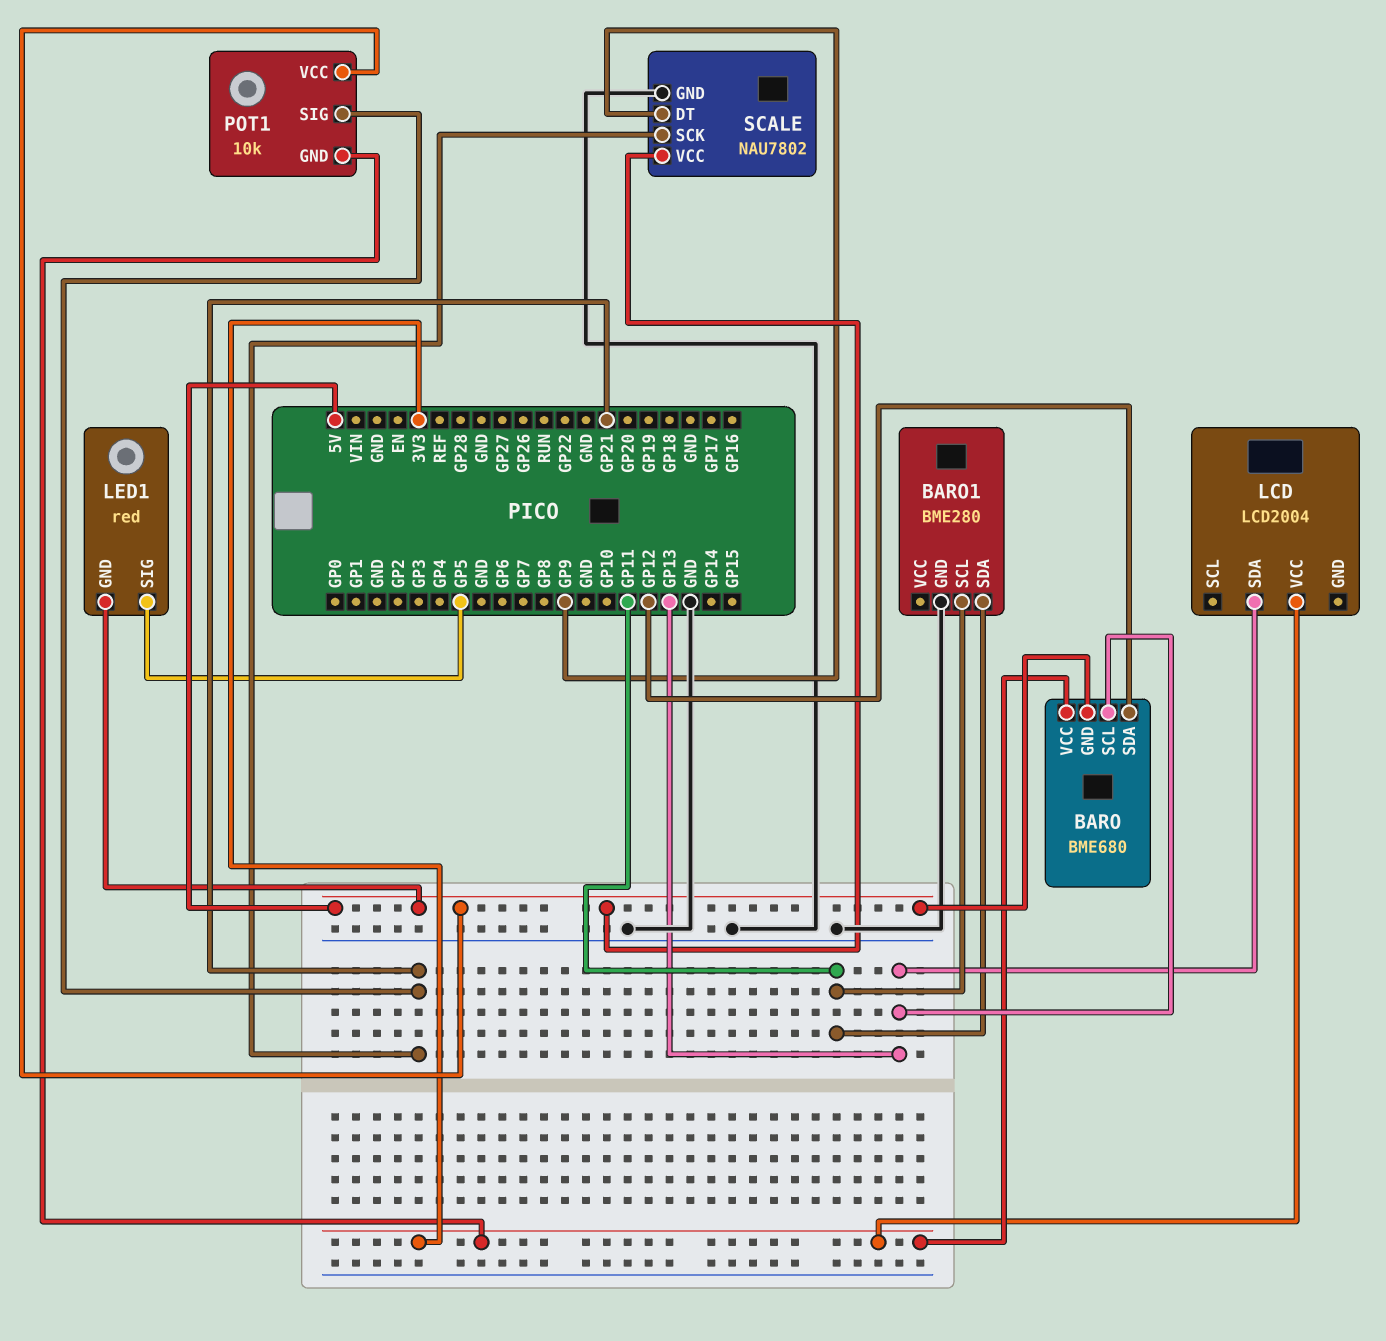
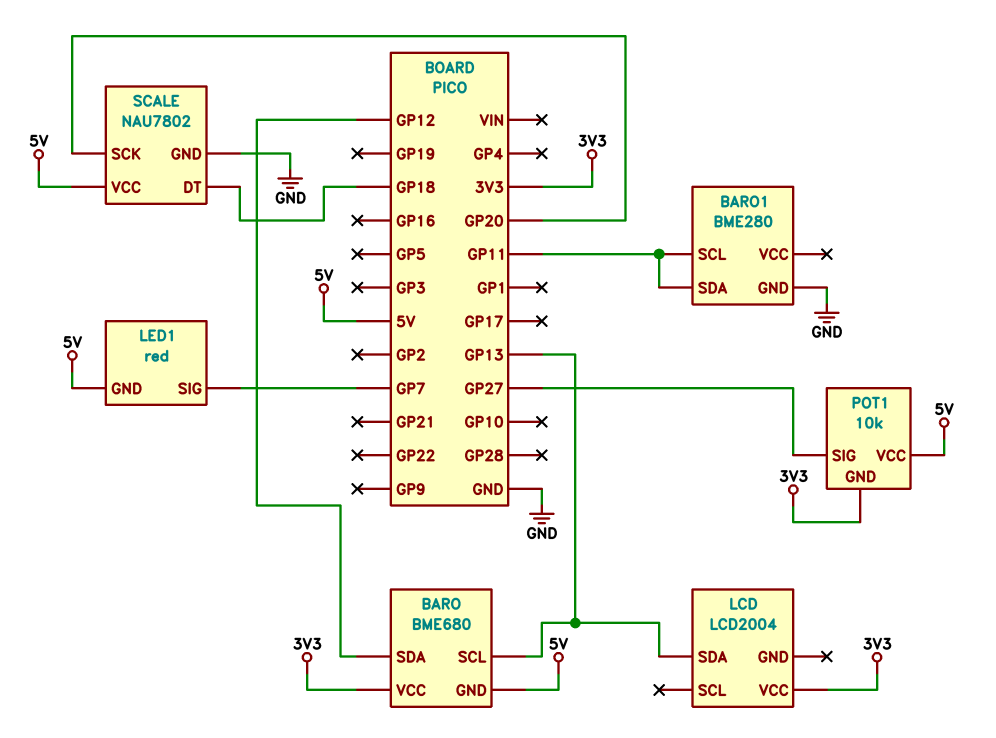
LED1 pin SIG: GP5 -> GP7
POT1 pin SIG: GP21 -> GP27
SCALE pin DT: GP9 -> GP18
SCALE pin SCK: GP21 -> GP20

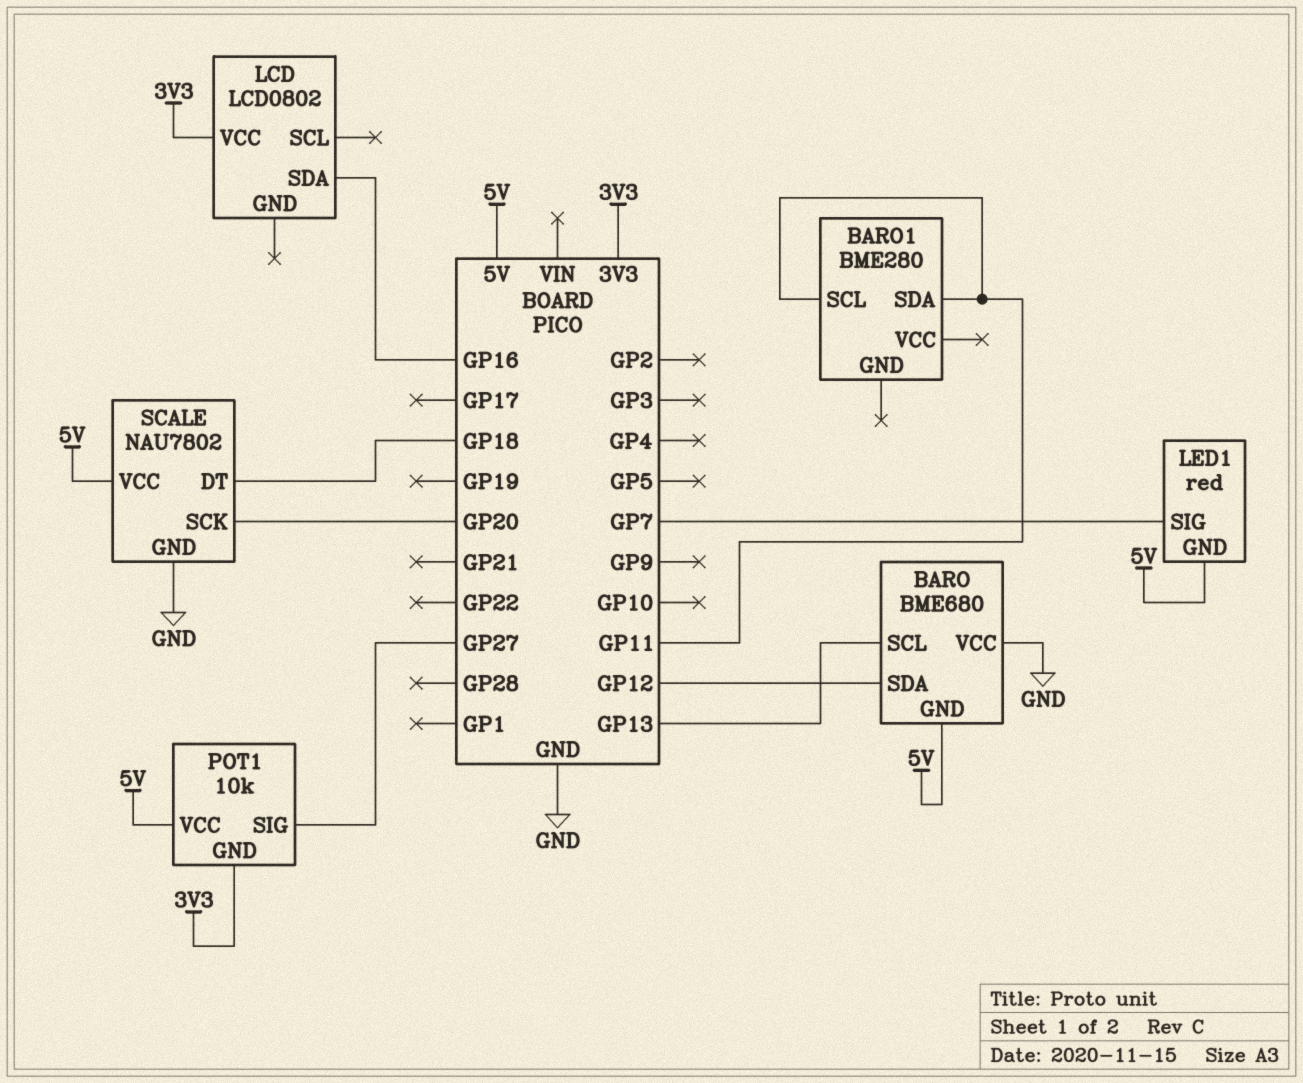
BARO pin VCC: 3V3 -> GND
BARO1 pin GND: GND -> none
LCD: LCD2004 -> LCD0802
LCD pin SDA: GP13 -> GP16

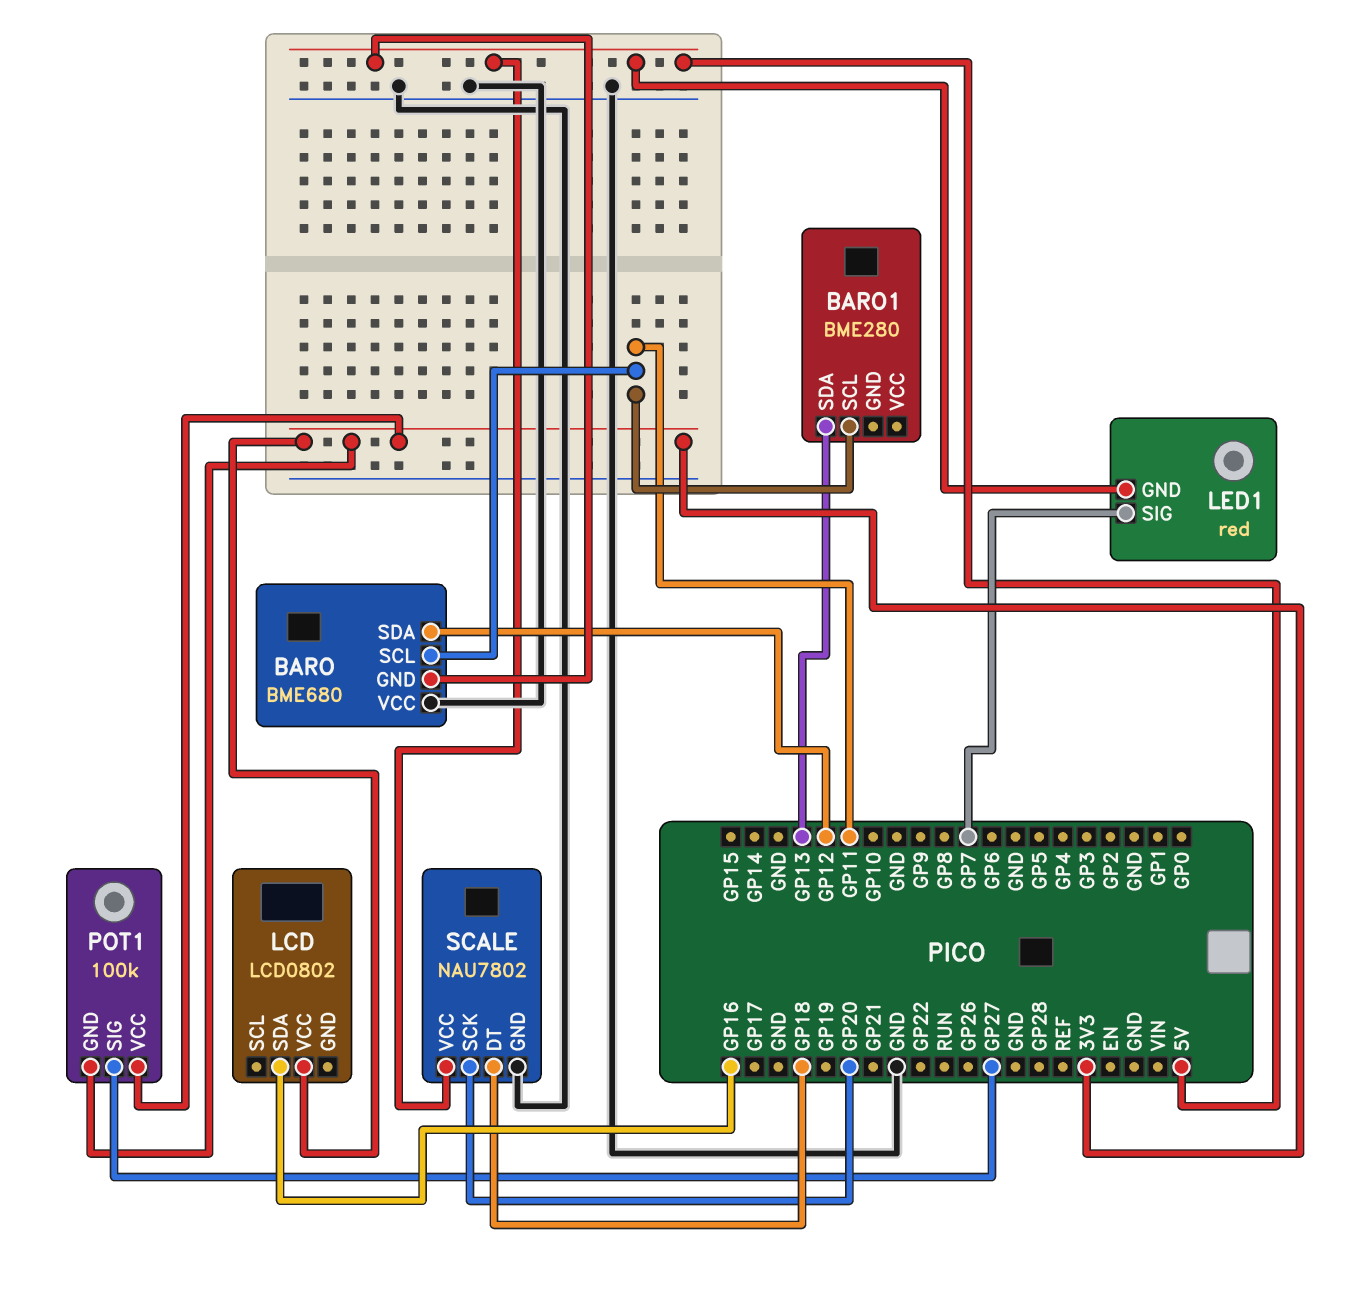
BARO pin SCL: GP13 -> GP11
BARO1 pin SDA: GP11 -> GP13
POT1: 10k -> 100k
POT1 pin VCC: 5V -> 3V3

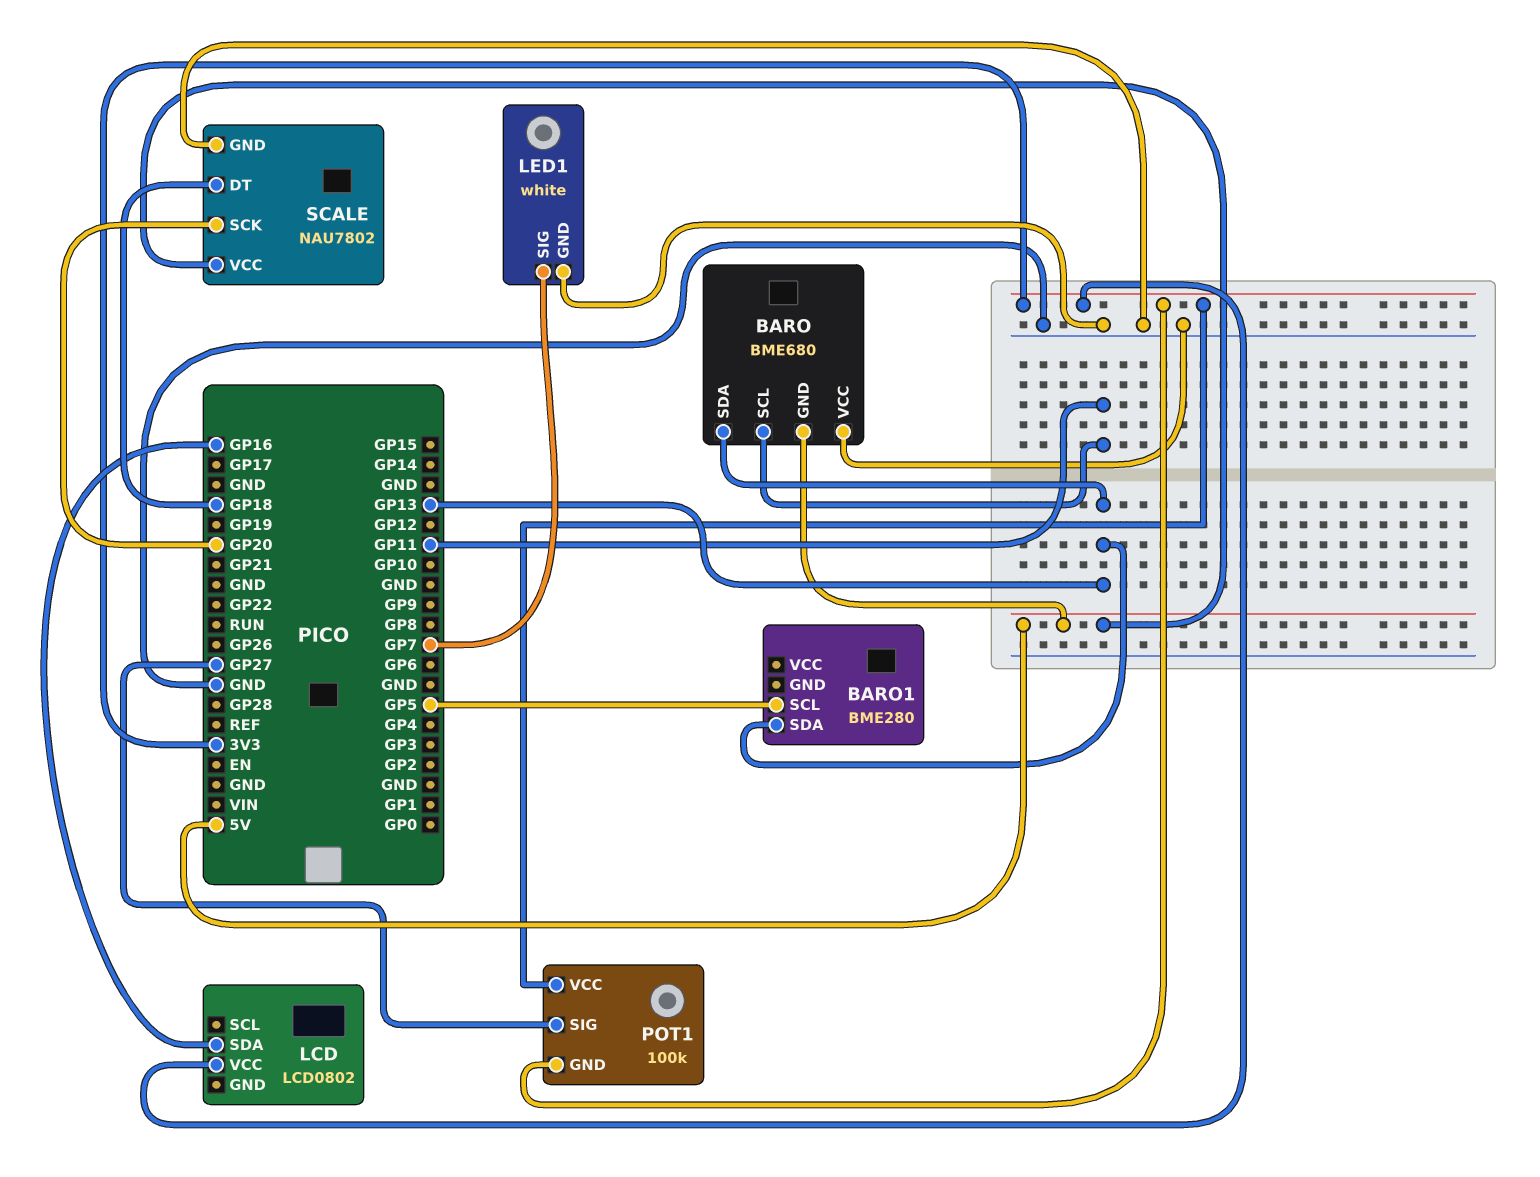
BARO pin SDA: GP12 -> GP13
BARO1 pin SCL: GP11 -> GP5
LED1: red -> white
LED1 pin GND: 5V -> GND

